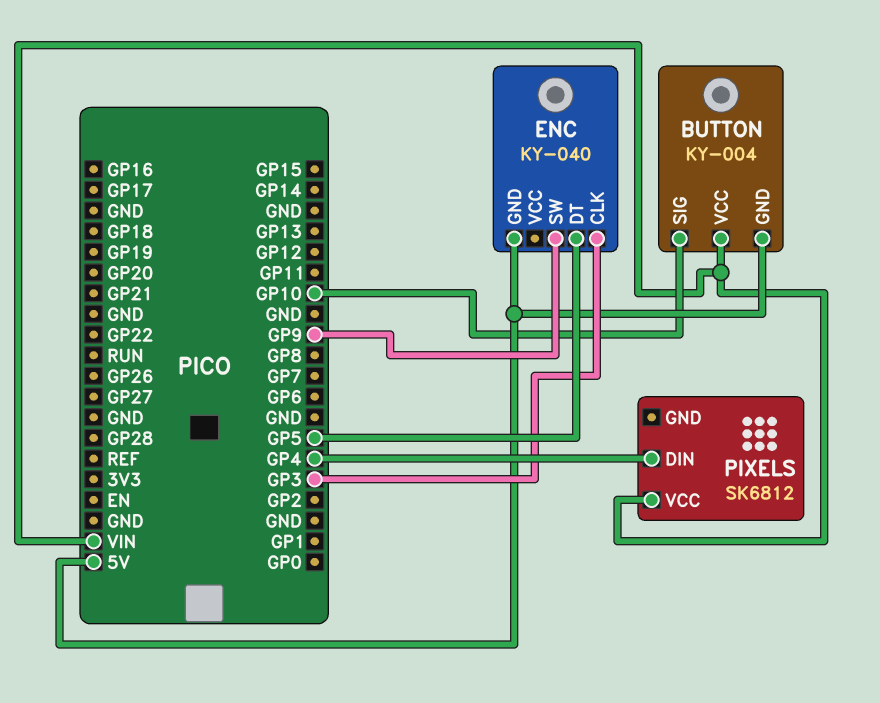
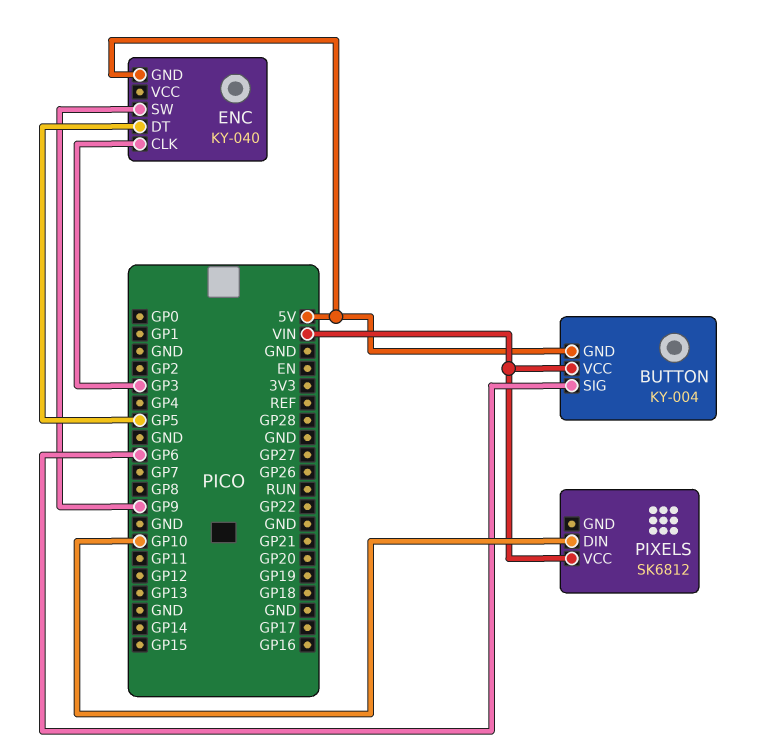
BUTTON pin SIG: GP10 -> GP6
PIXELS pin DIN: GP4 -> GP10

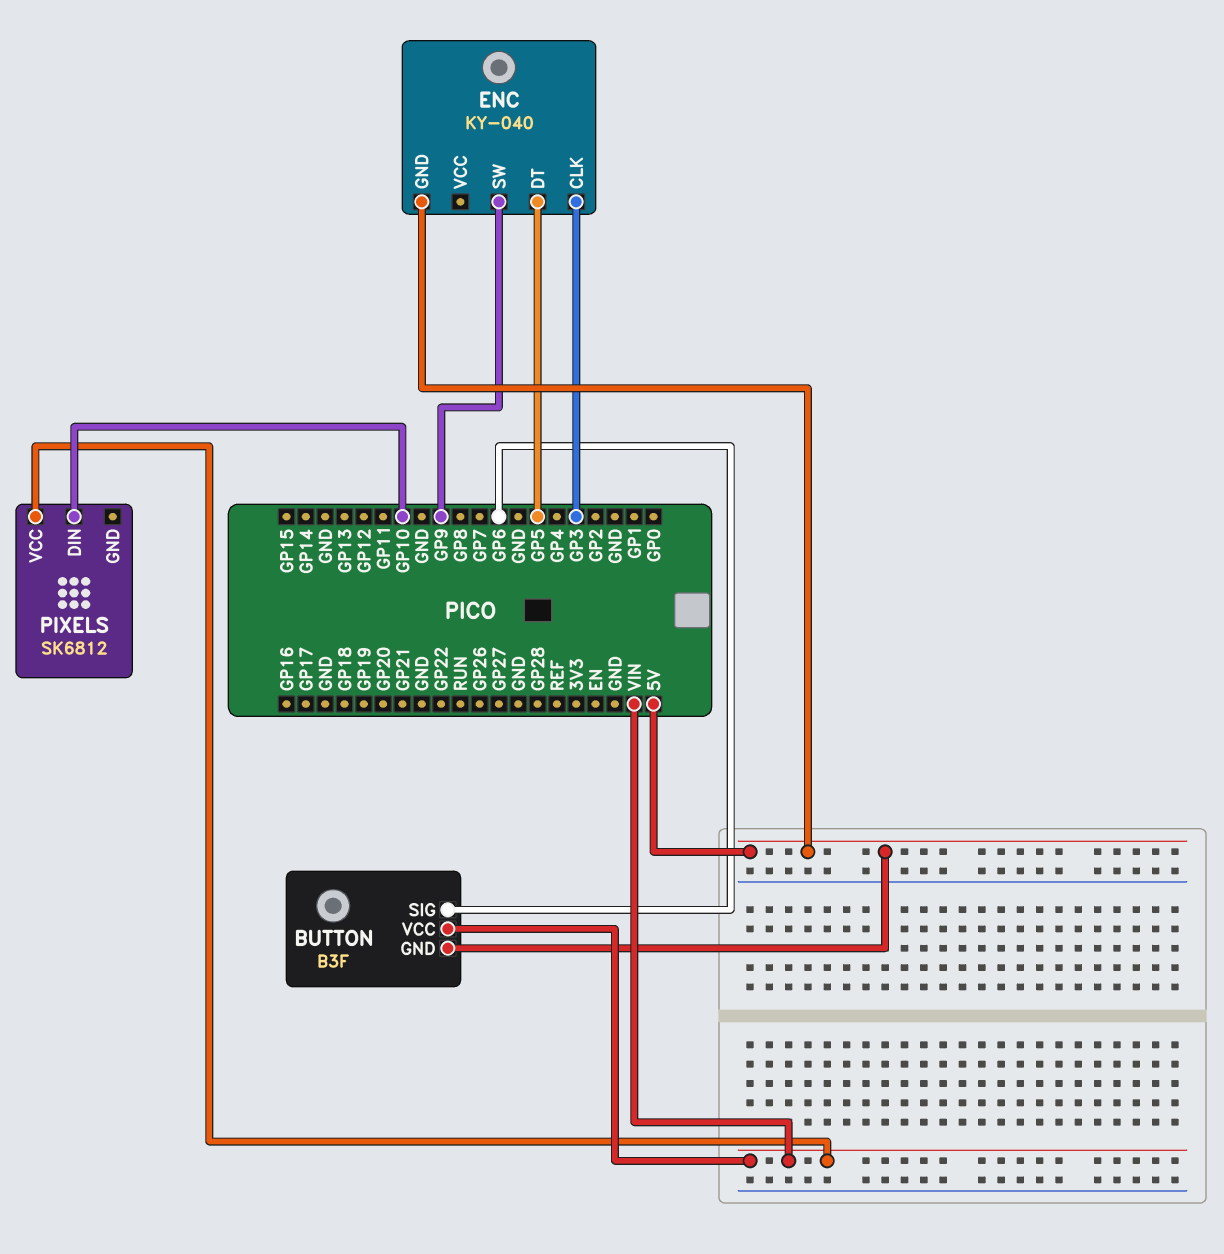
BUTTON: KY-004 -> B3F

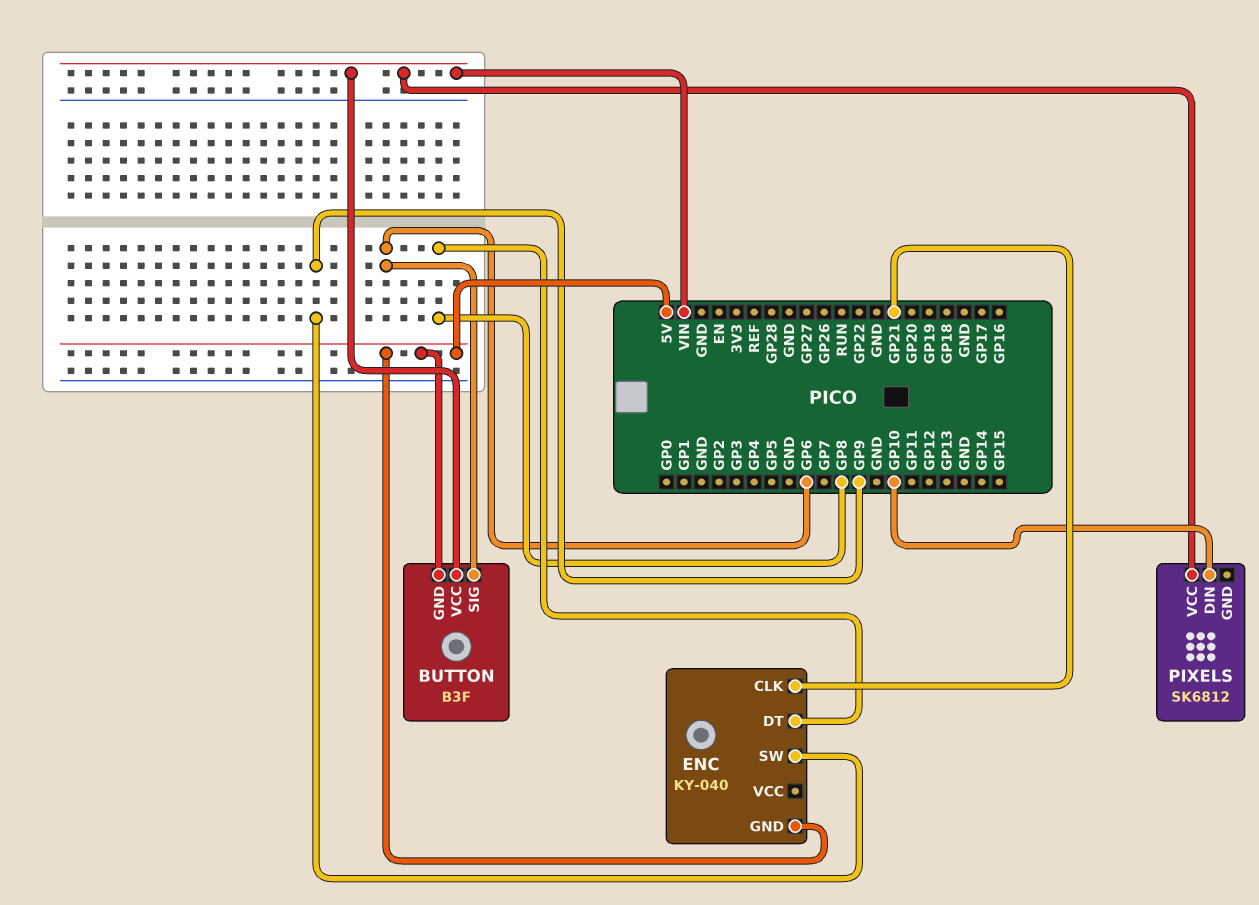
ENC pin CLK: GP3 -> GP21
ENC pin DT: GP5 -> GP8

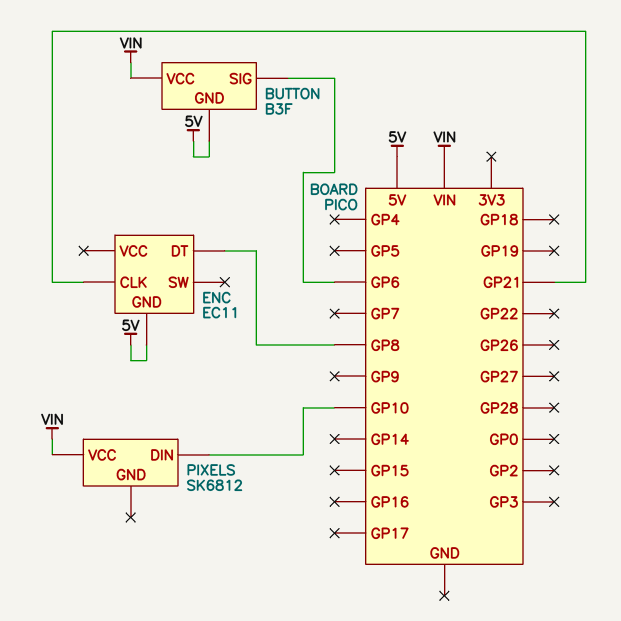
ENC: KY-040 -> EC11
ENC pin SW: GP9 -> none

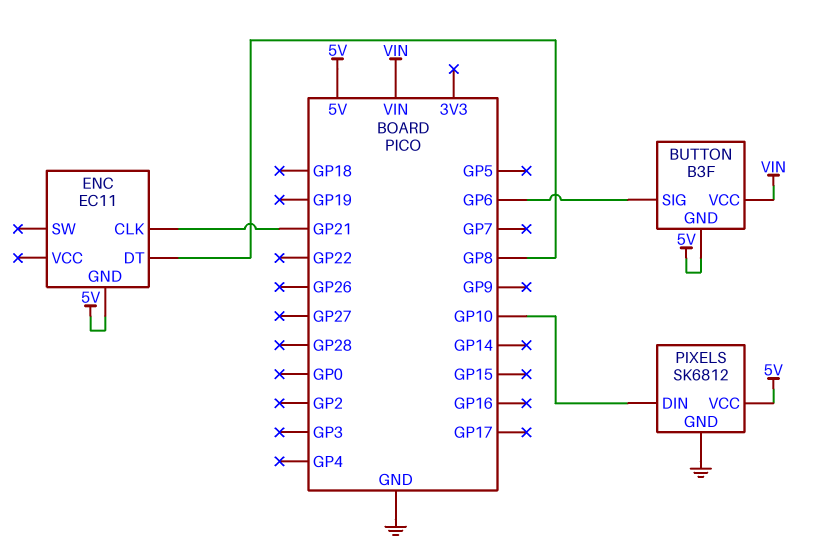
PIXELS pin GND: none -> GND
PIXELS pin VCC: VIN -> 5V

